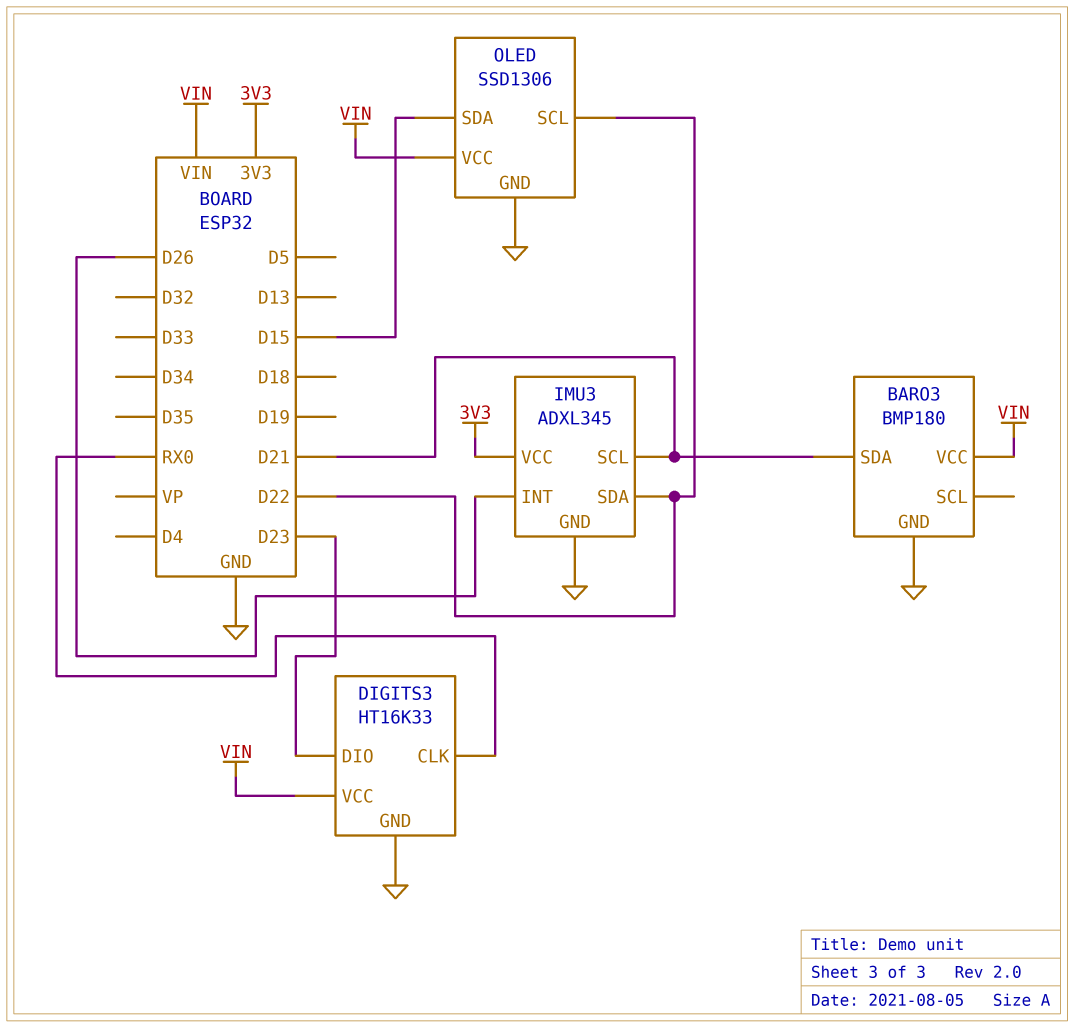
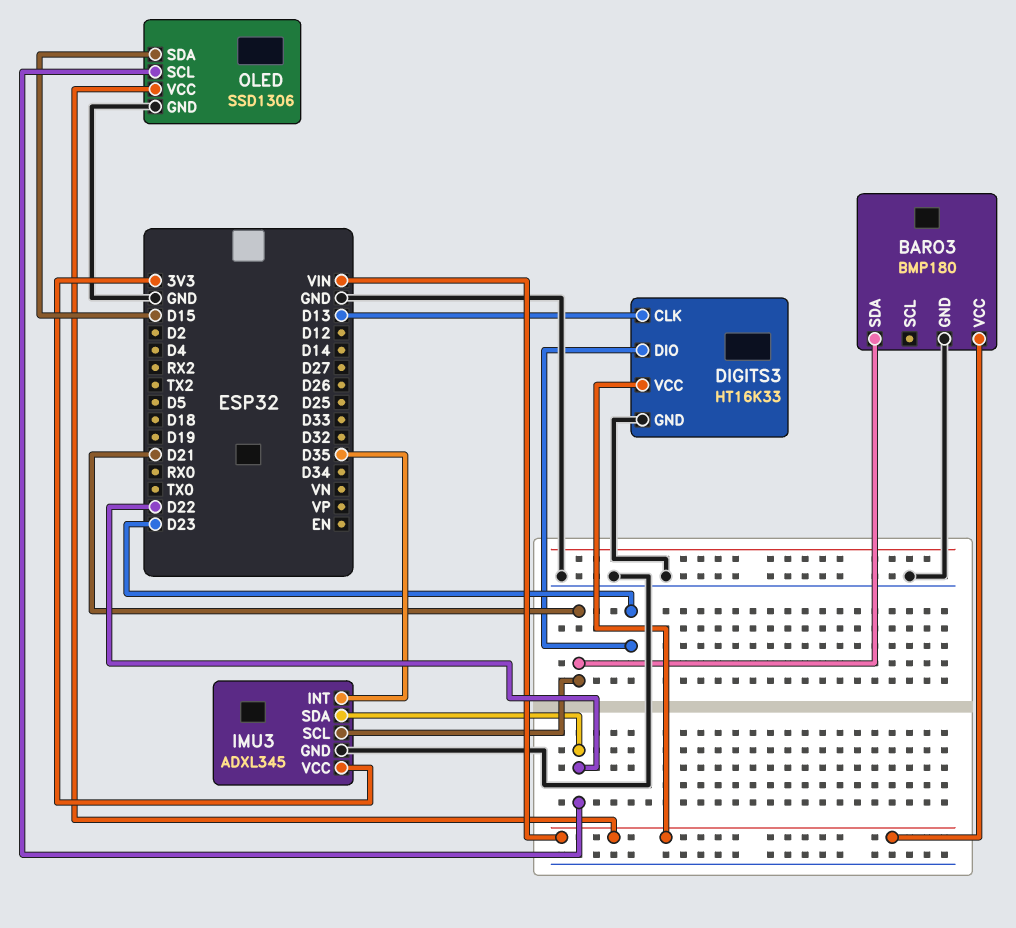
DIGITS3 pin CLK: RX0 -> D13
IMU3 pin INT: D26 -> D35

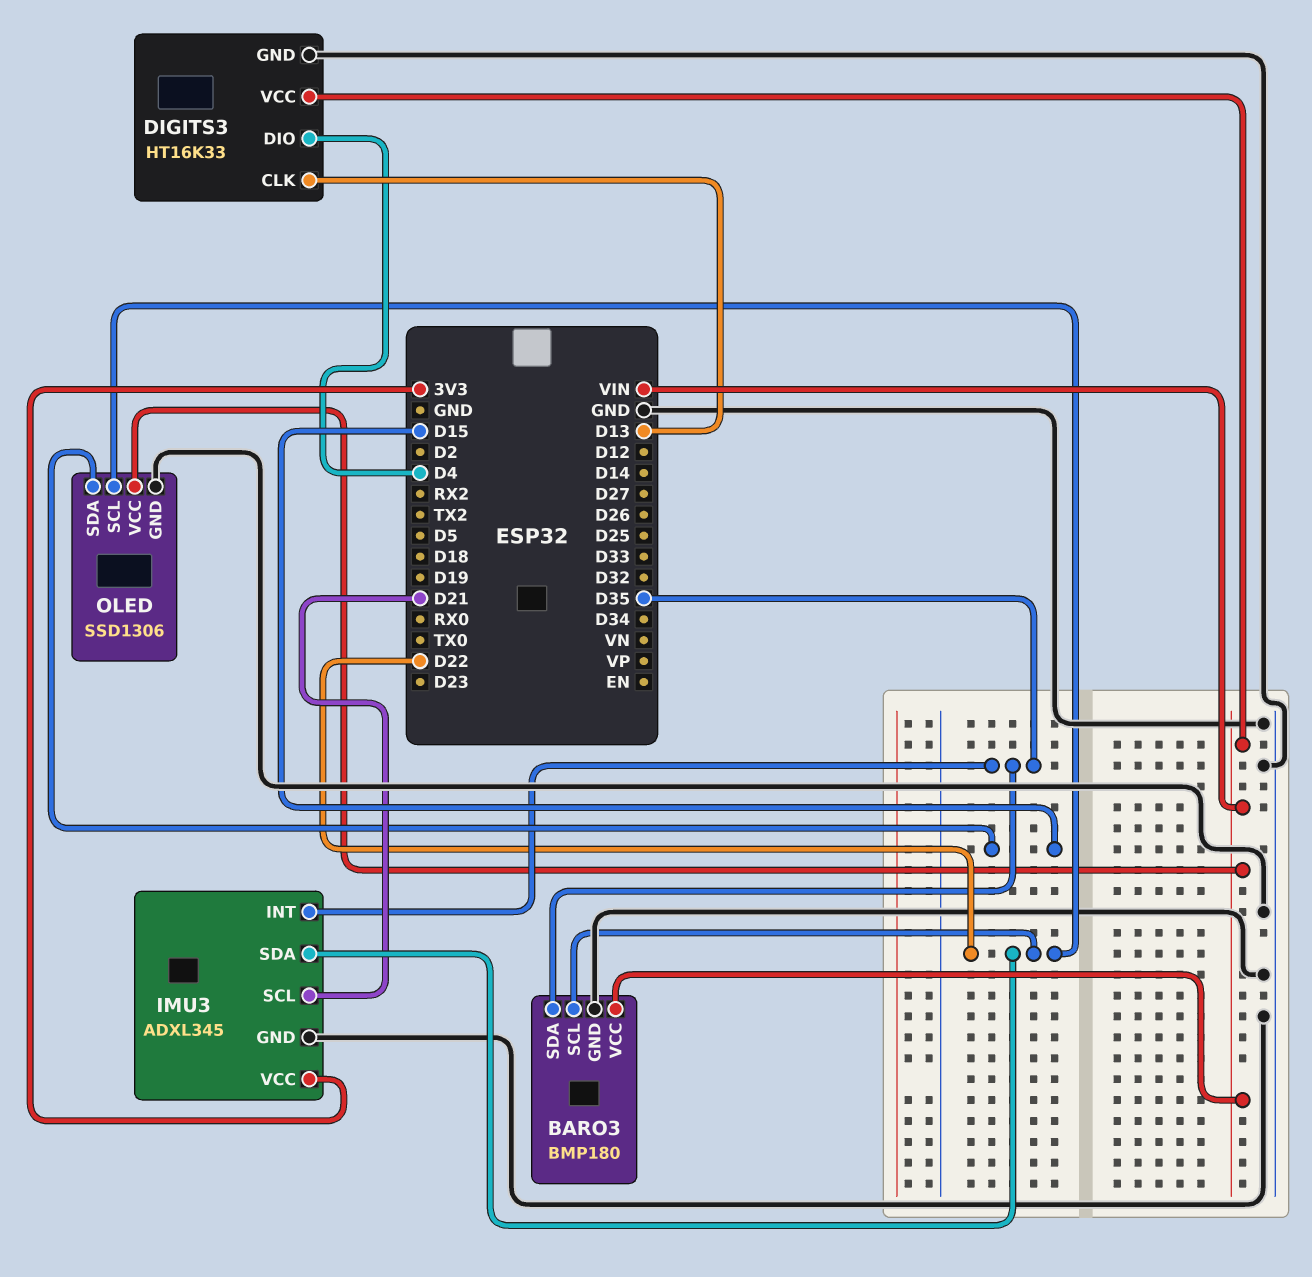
BARO3 pin SCL: none -> D22
BARO3 pin SDA: D21 -> D35
DIGITS3 pin DIO: D23 -> D4

